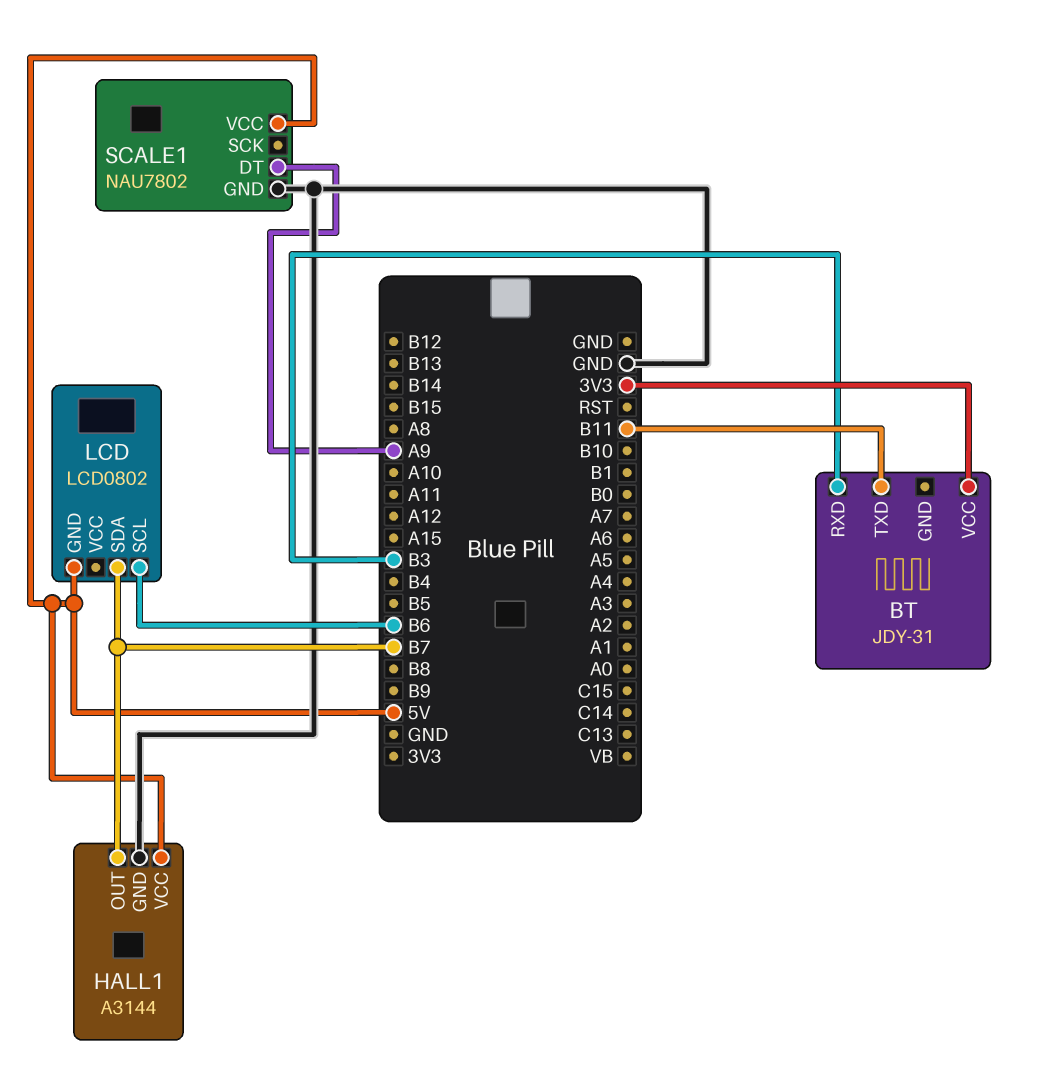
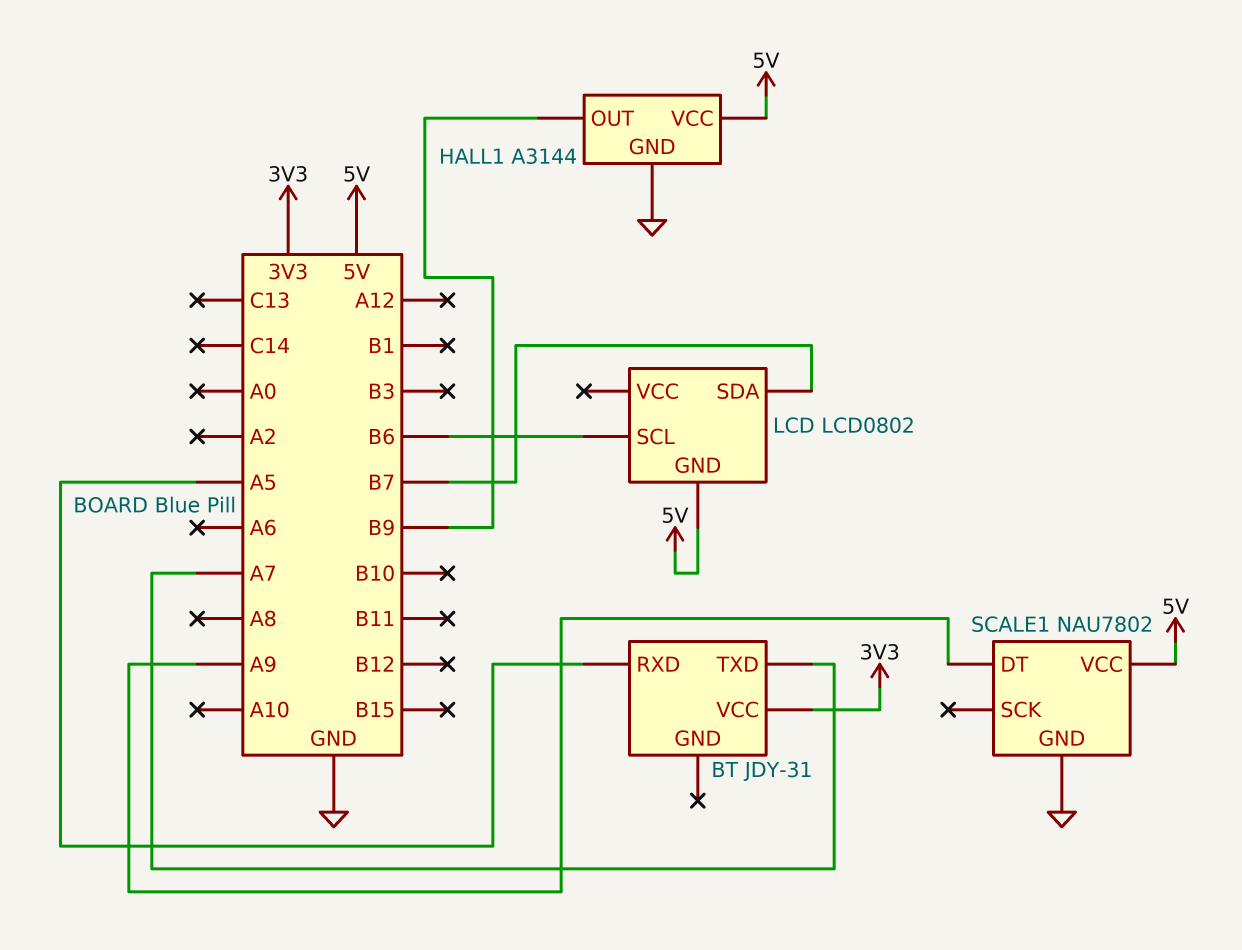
BT pin RXD: B3 -> A5
BT pin TXD: B11 -> A7
HALL1 pin OUT: B7 -> B9

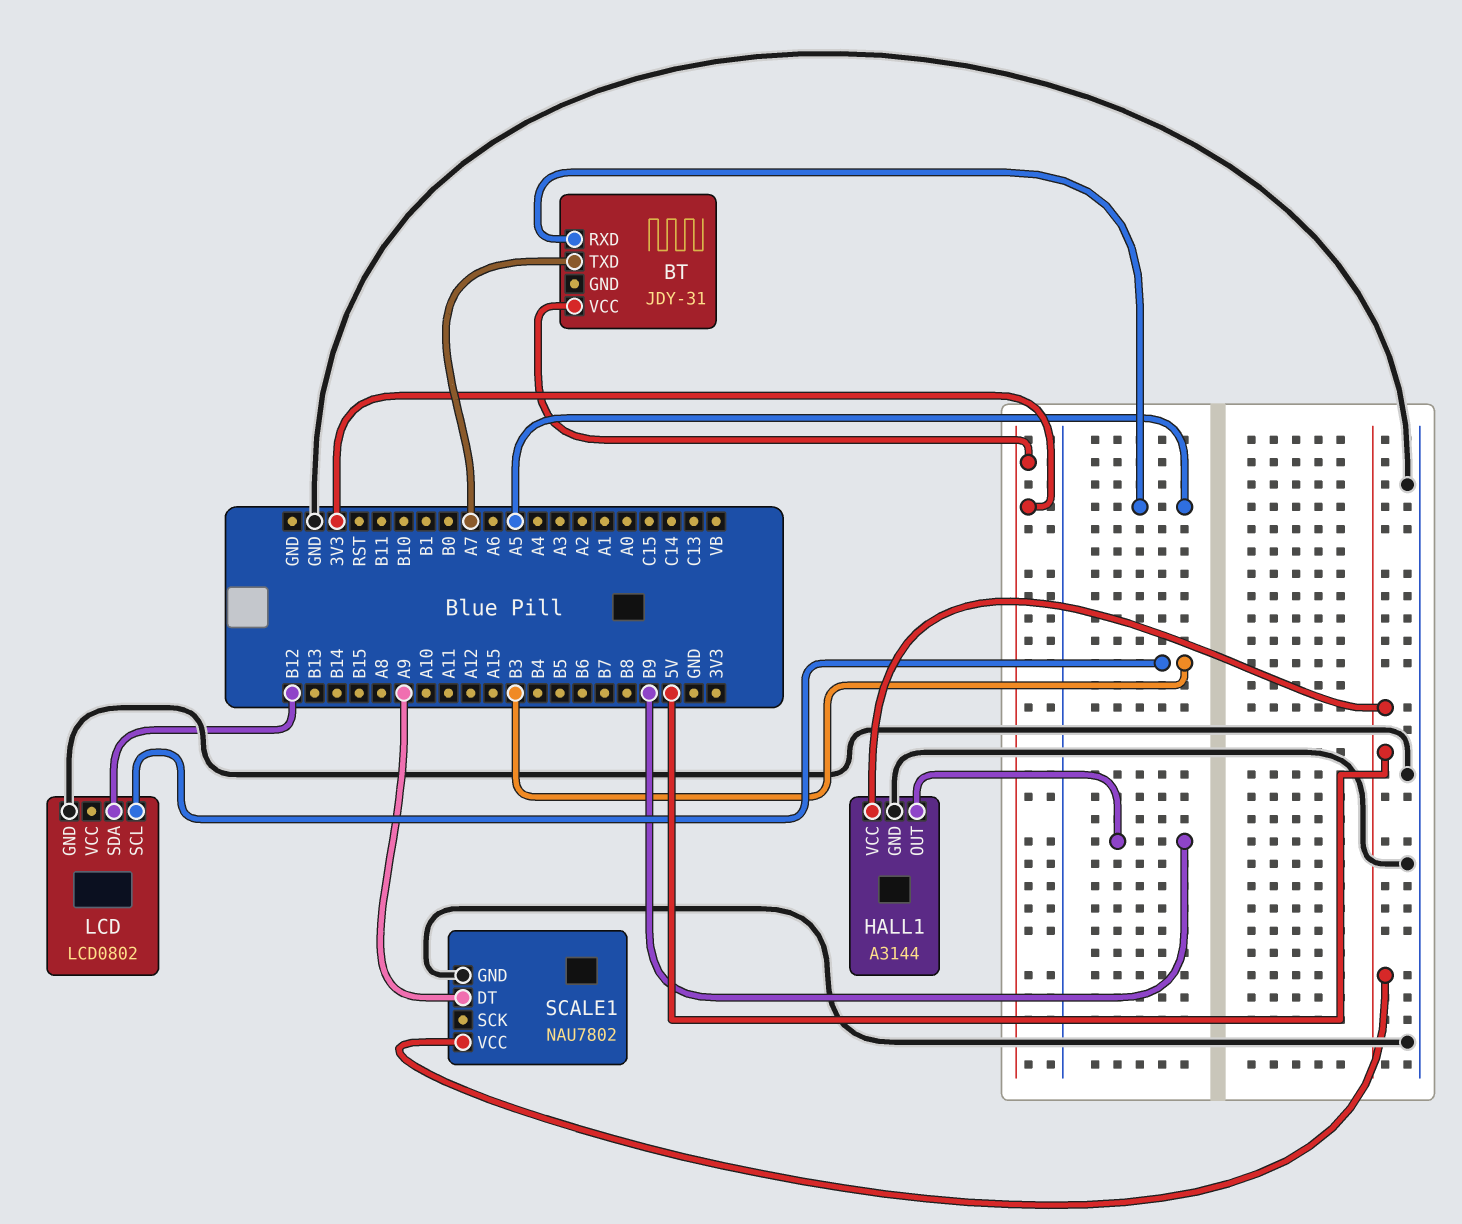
LCD pin GND: 5V -> GND
LCD pin SCL: B6 -> B3
LCD pin SDA: B7 -> B12

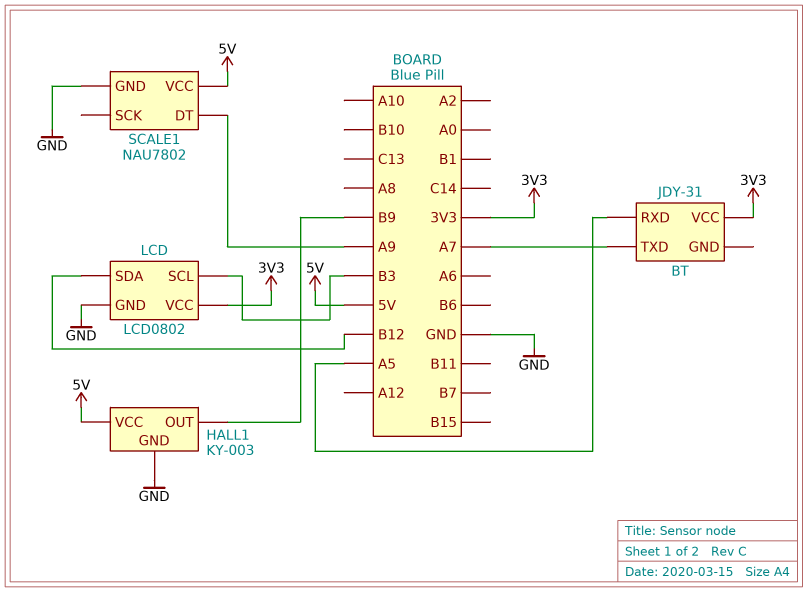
HALL1: A3144 -> KY-003
LCD pin VCC: none -> 3V3

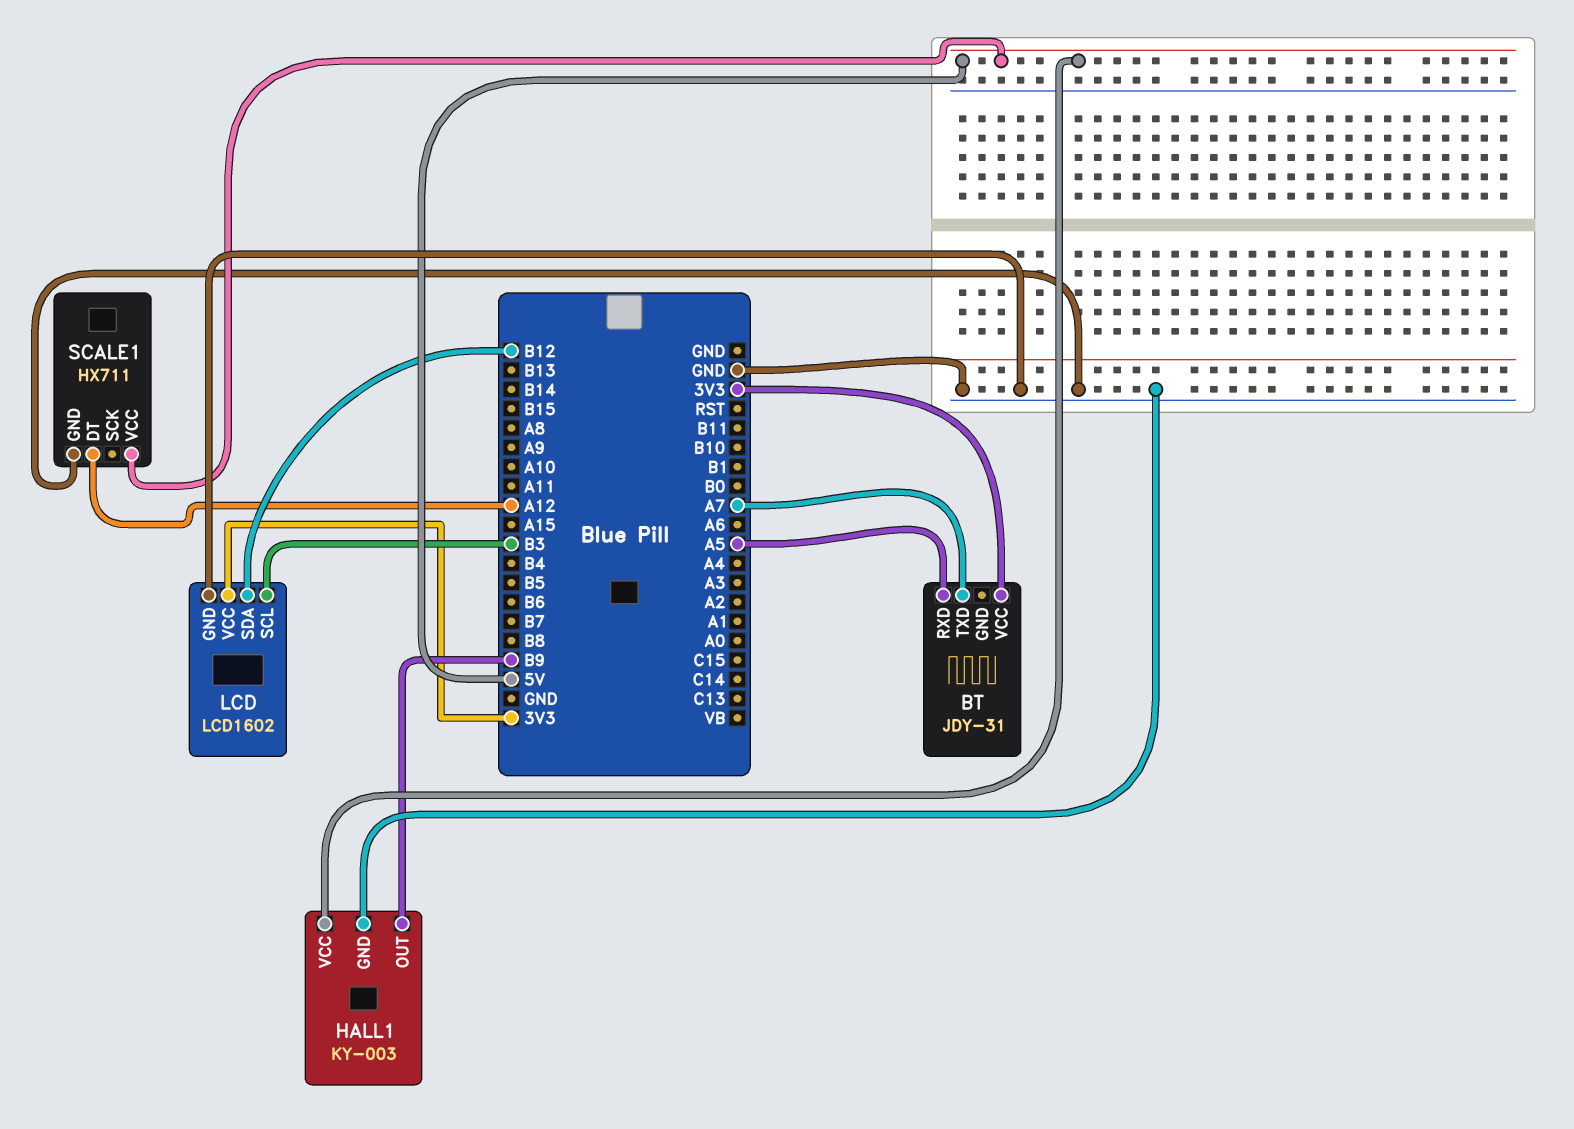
LCD: LCD0802 -> LCD1602
SCALE1: NAU7802 -> HX711
SCALE1 pin DT: A9 -> A12

